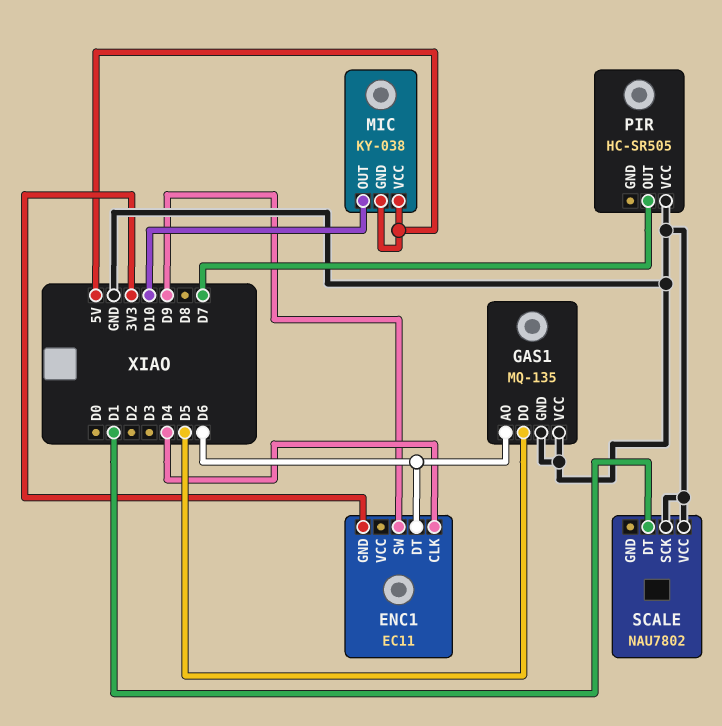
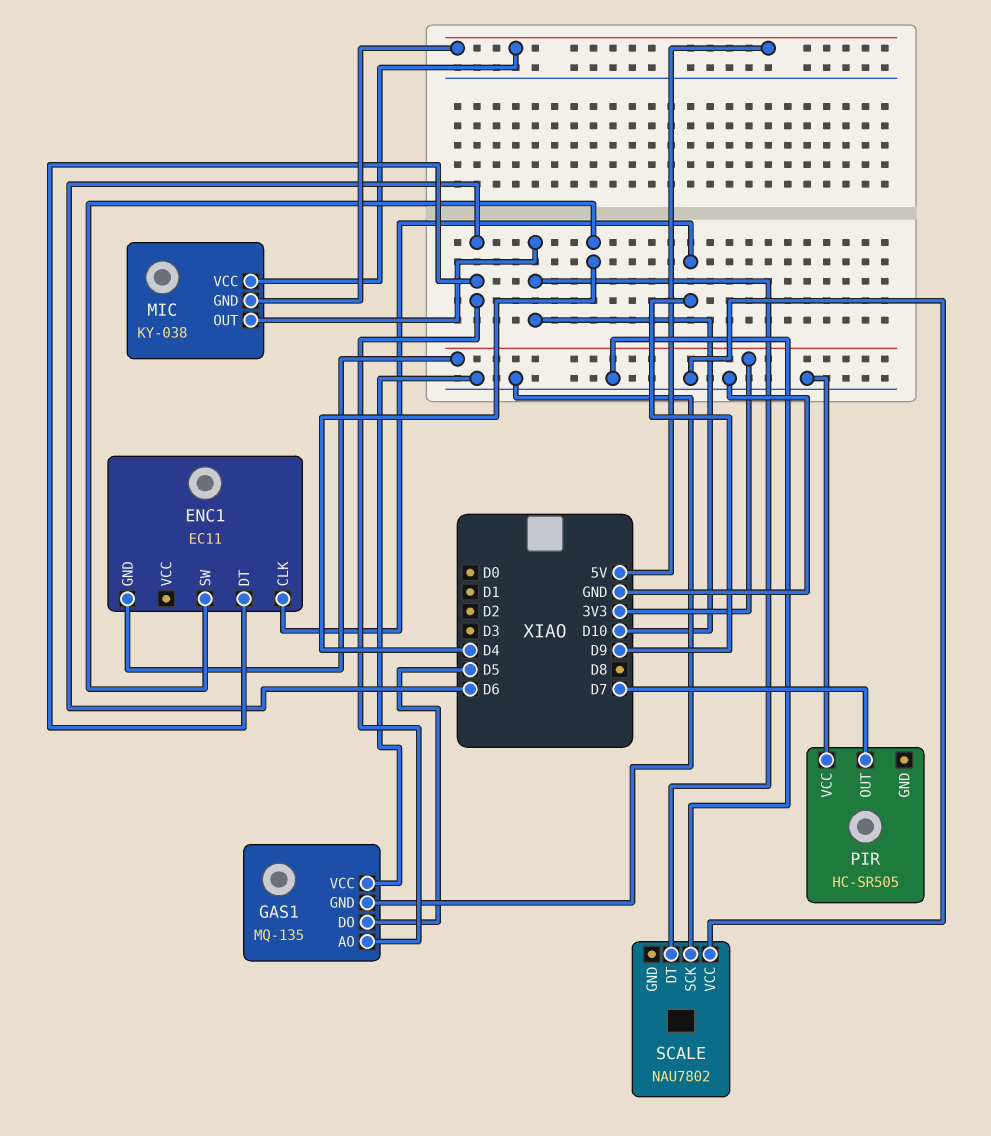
ENC1 pin CLK: D4 -> D9
ENC1 pin SW: D9 -> D4
SCALE pin DT: D1 -> D10

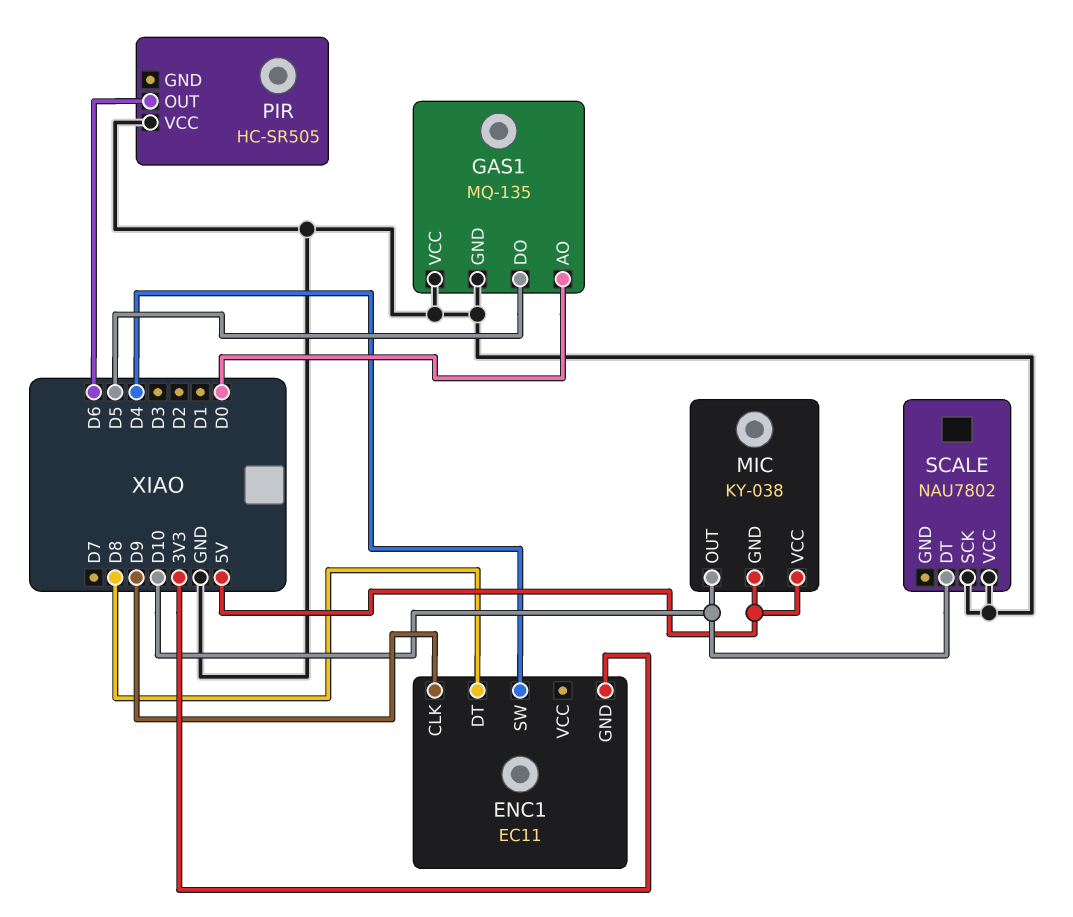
ENC1 pin DT: D6 -> D8
GAS1 pin AO: D6 -> D0
PIR pin OUT: D7 -> D6

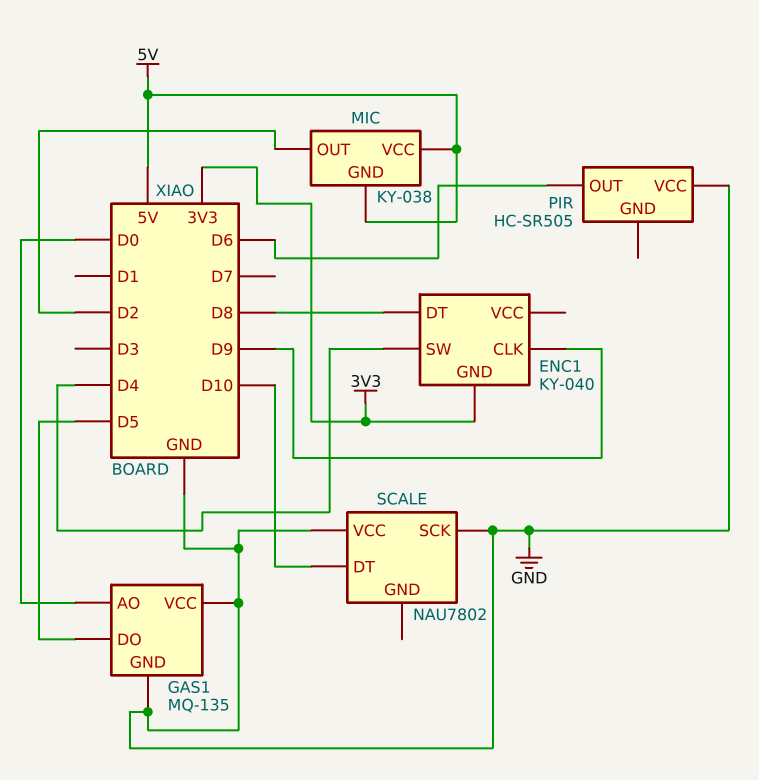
ENC1: EC11 -> KY-040
MIC pin OUT: D10 -> D2

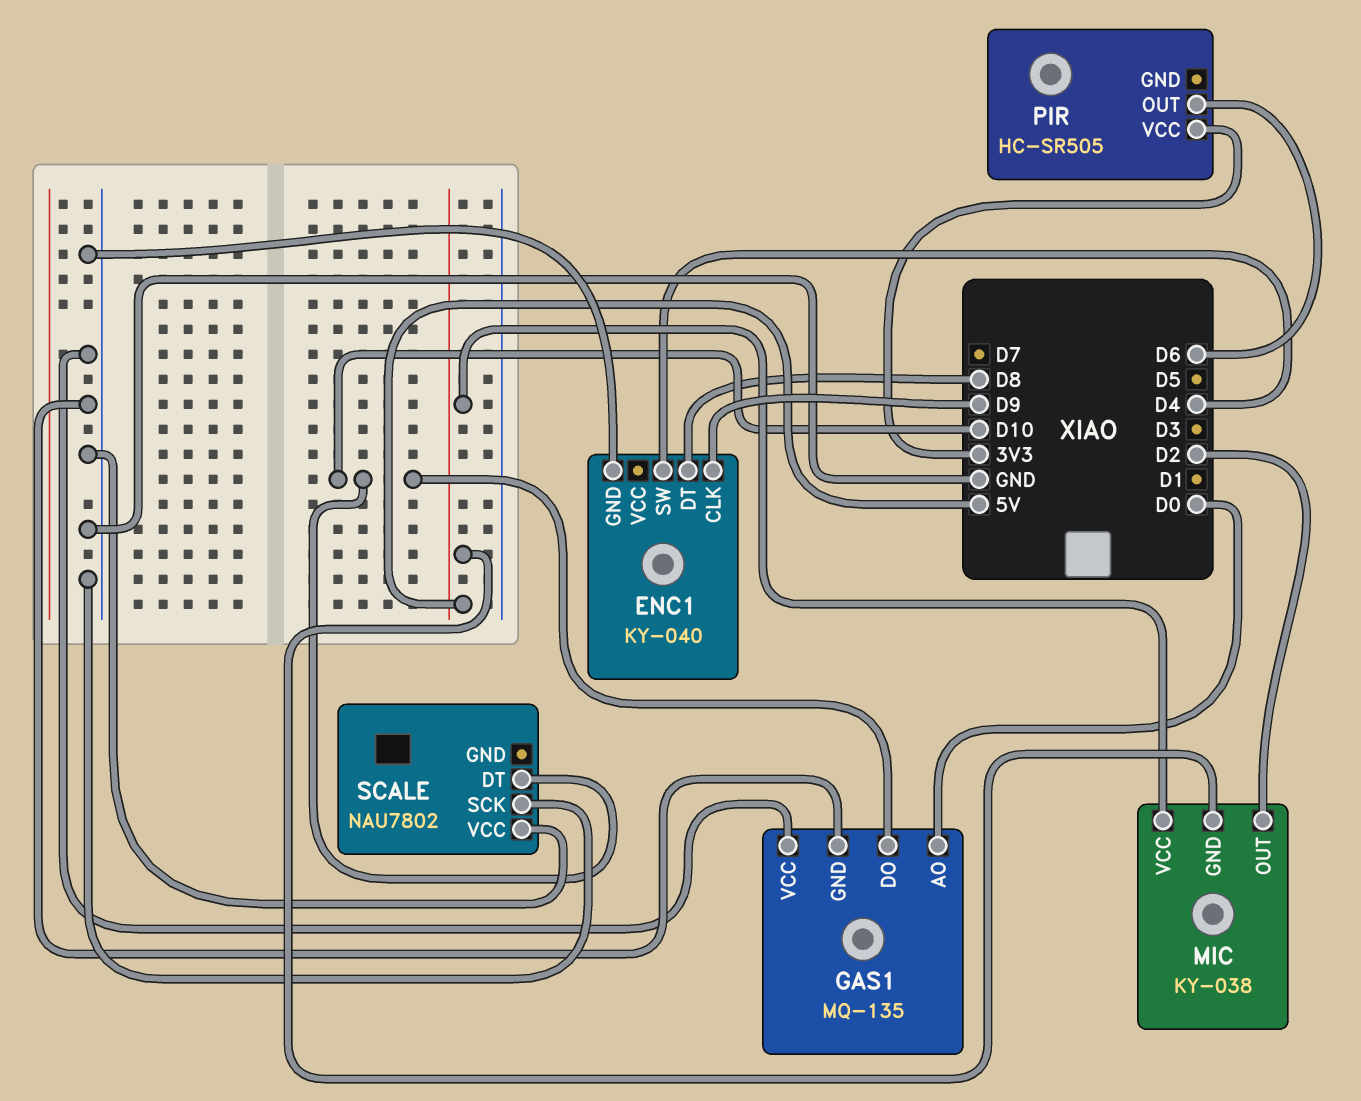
ENC1 pin GND: 3V3 -> GND
GAS1 pin DO: D5 -> D10
PIR pin VCC: GND -> 3V3

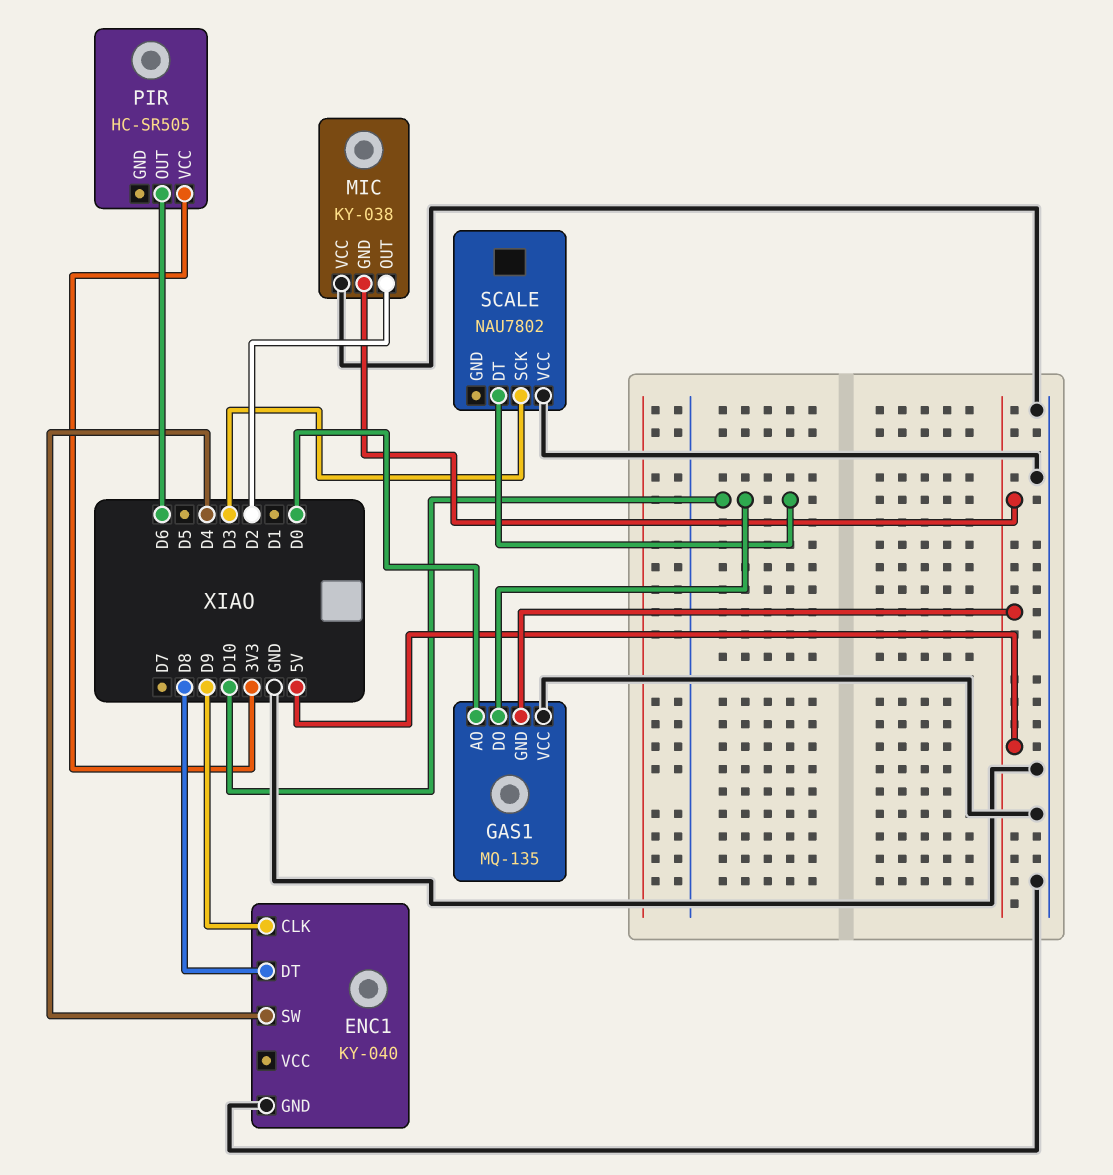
GAS1 pin GND: GND -> 5V
MIC pin VCC: 5V -> GND
SCALE pin SCK: GND -> D3

